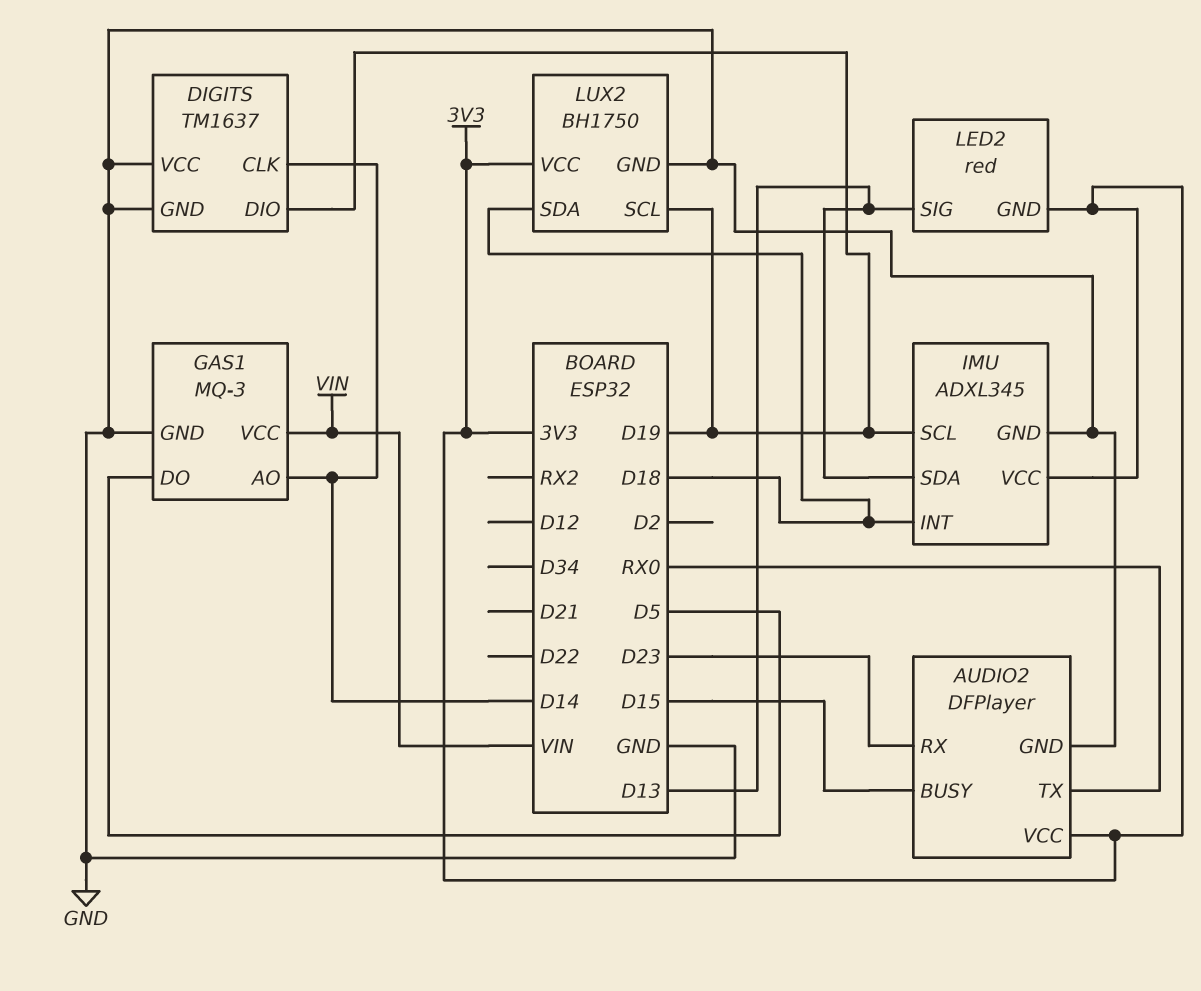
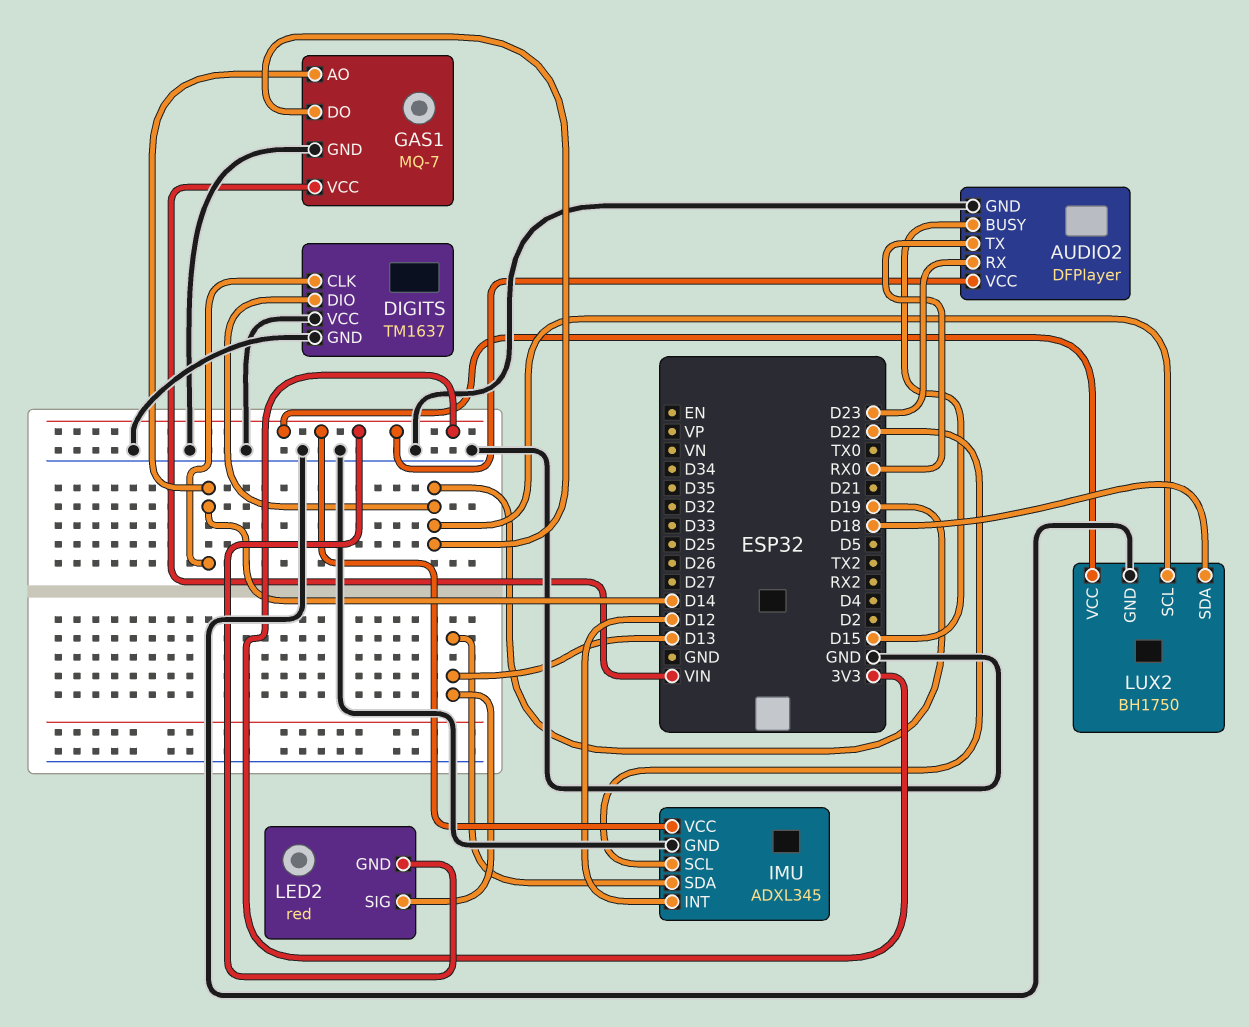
GAS1: MQ-3 -> MQ-7
GAS1 pin DO: D5 -> D19
IMU pin INT: D18 -> D12
IMU pin SCL: D19 -> D22

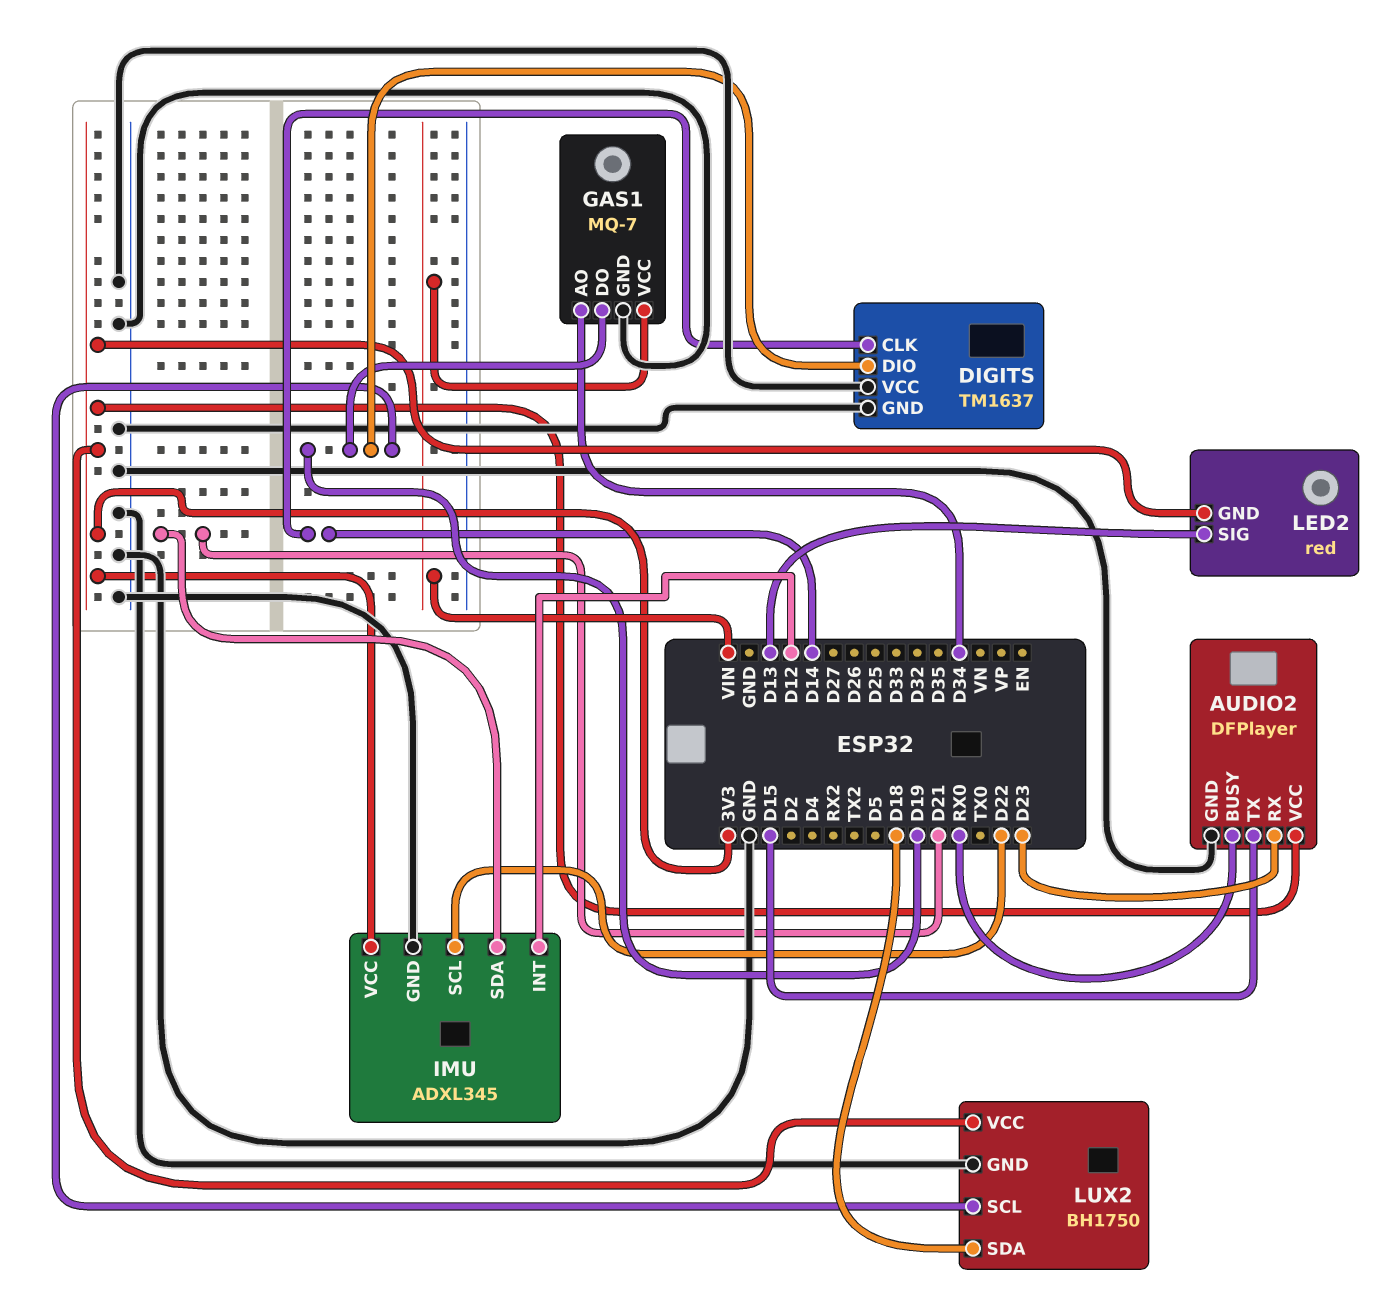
AUDIO2 pin BUSY: D15 -> RX0
AUDIO2 pin TX: RX0 -> D15
GAS1 pin AO: D14 -> D34
IMU pin SDA: D13 -> D21

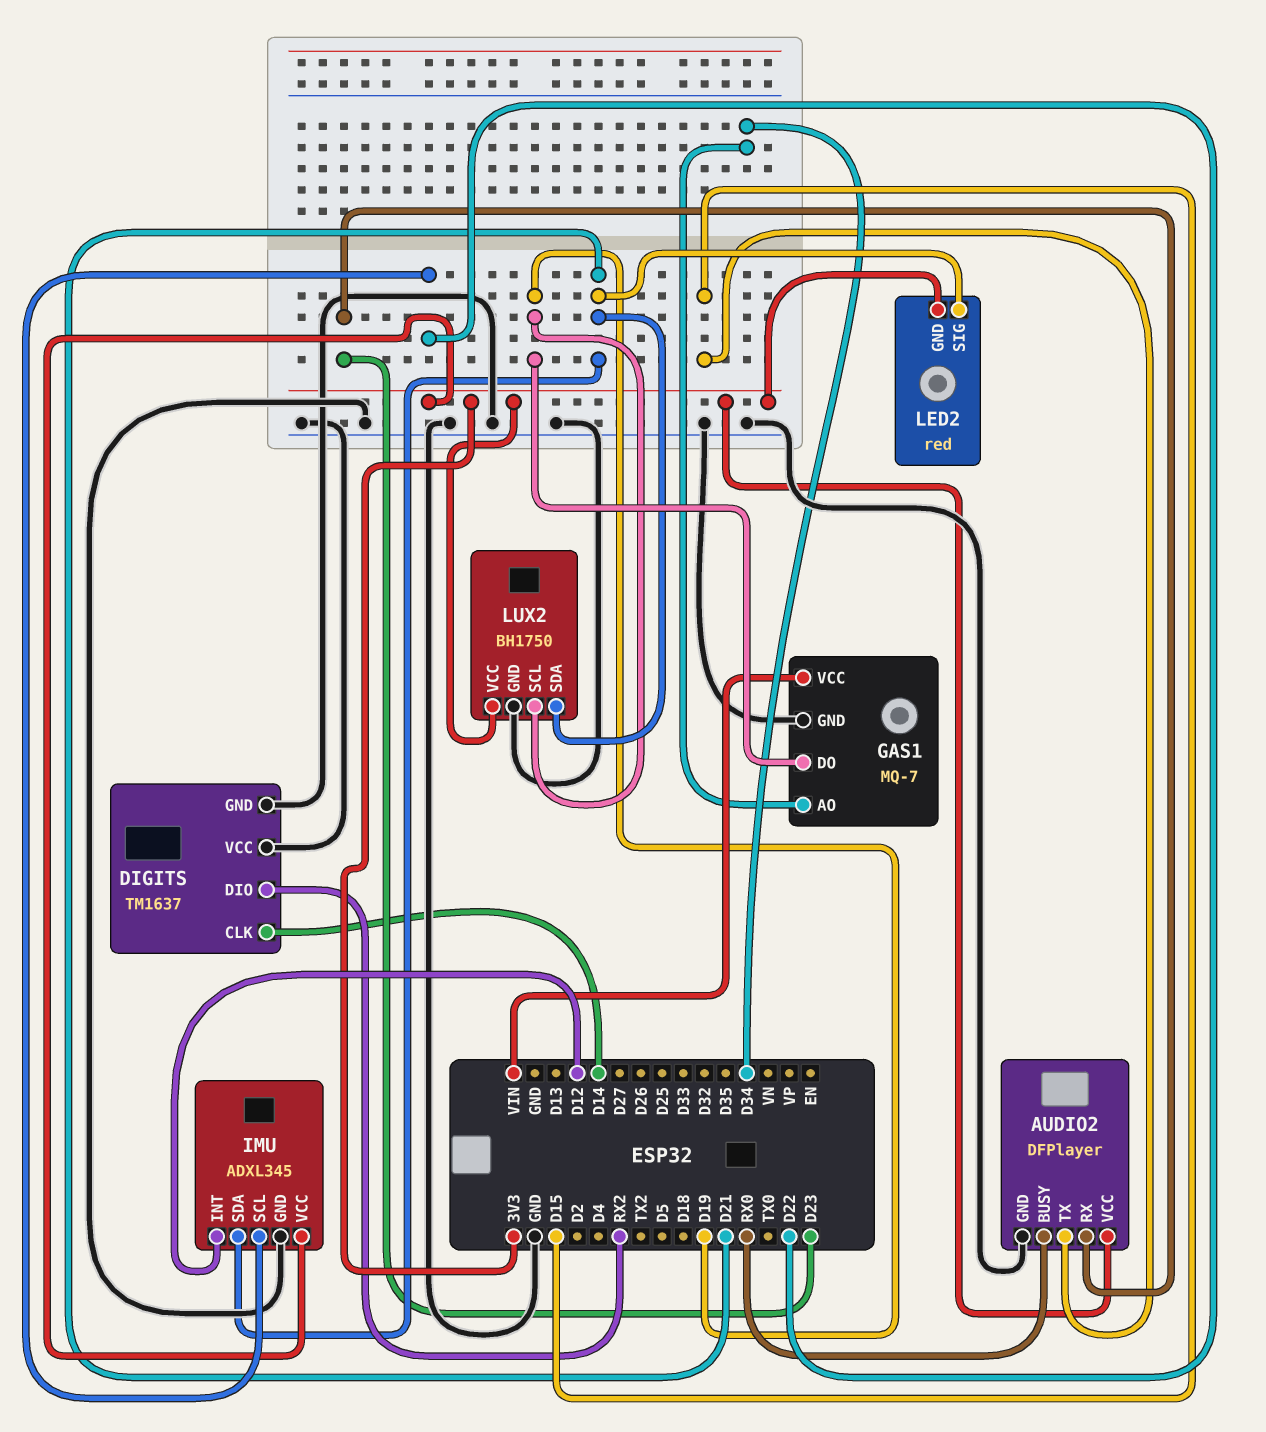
DIGITS pin DIO: D19 -> RX2
LED2 pin SIG: D13 -> D21
LUX2 pin SDA: D18 -> D21

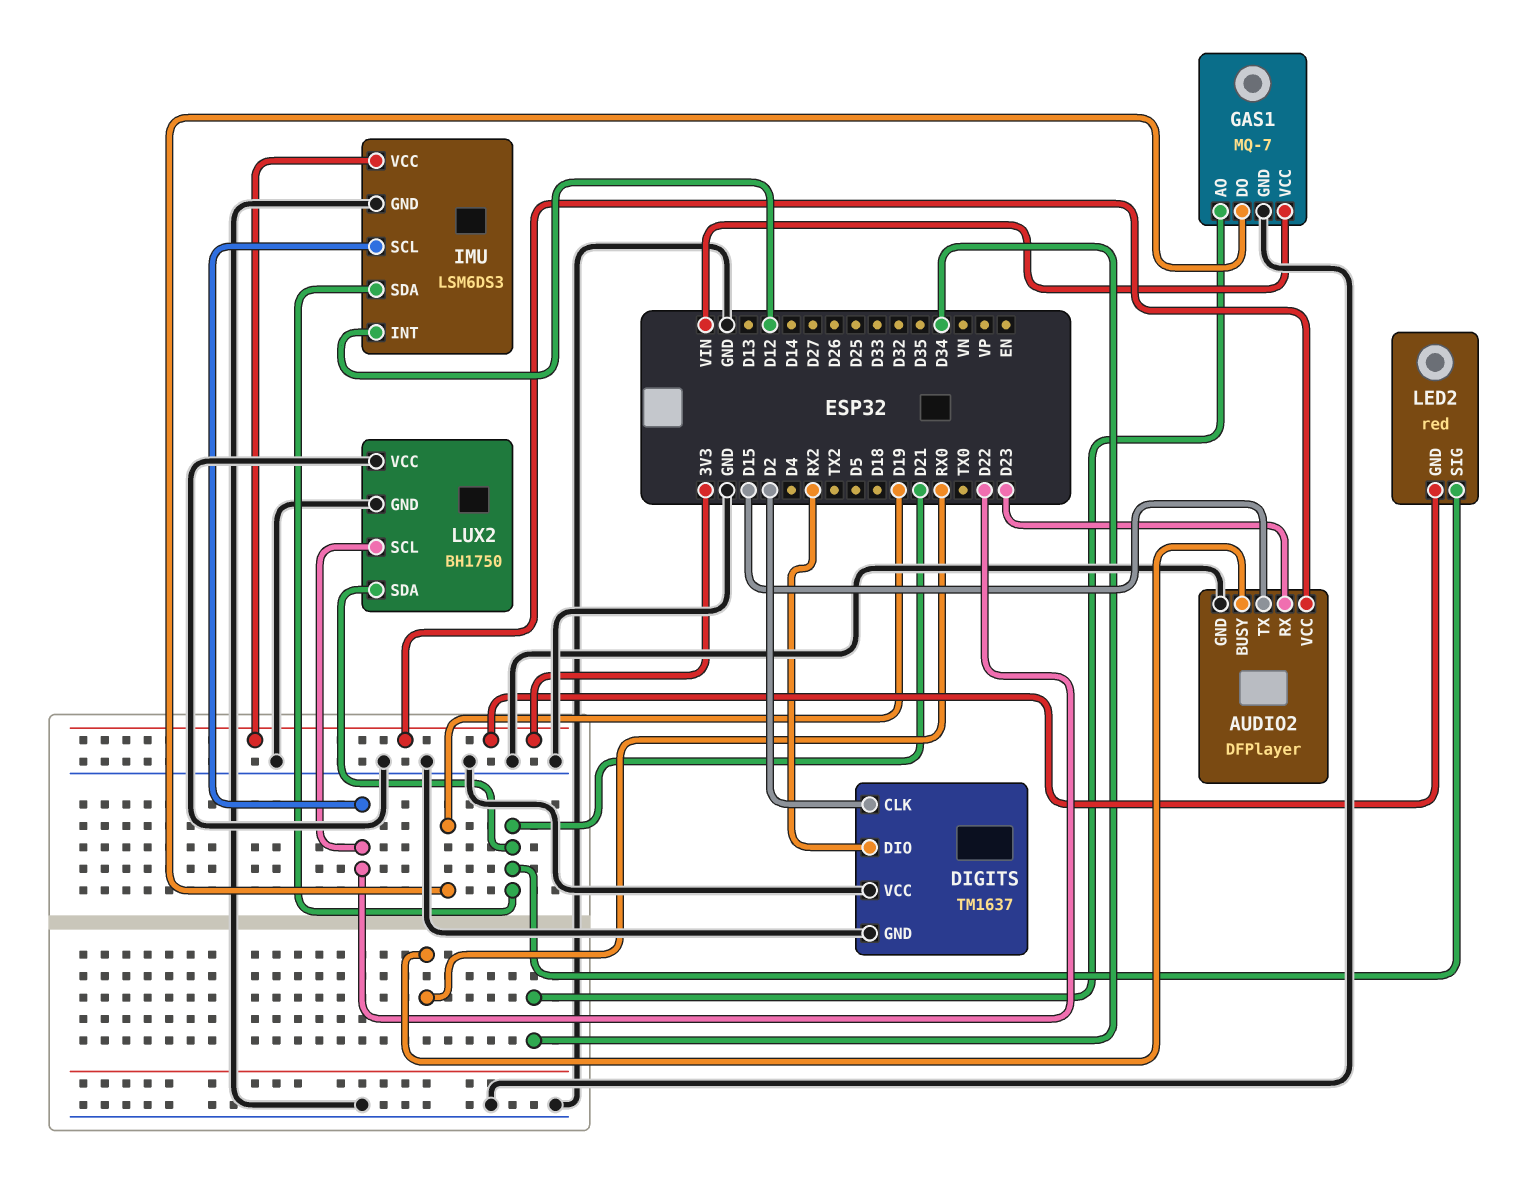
DIGITS pin CLK: D14 -> D2
IMU: ADXL345 -> LSM6DS3
LUX2 pin SCL: D19 -> D22
LUX2 pin VCC: 3V3 -> GND

